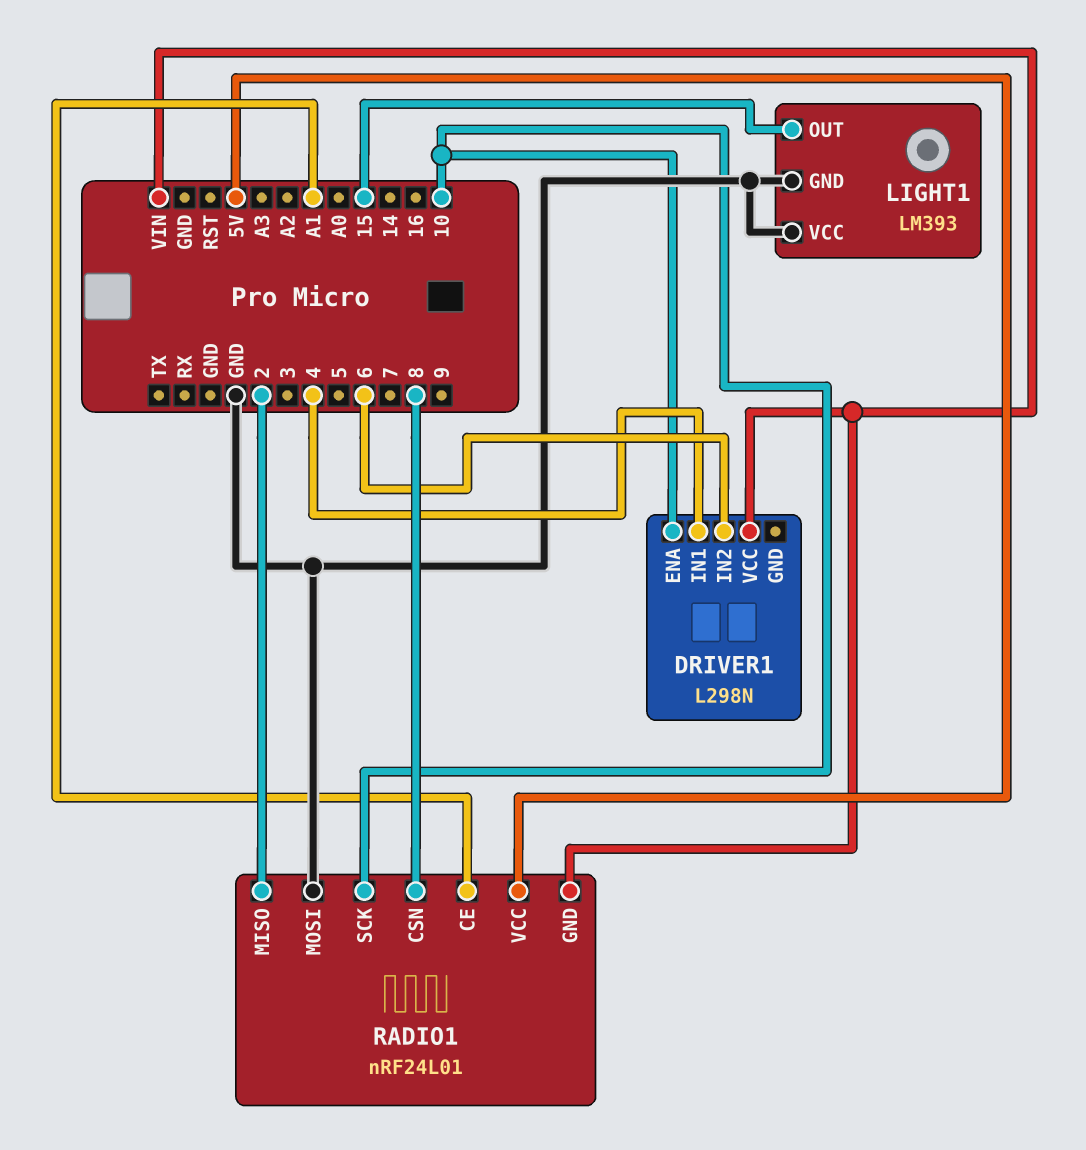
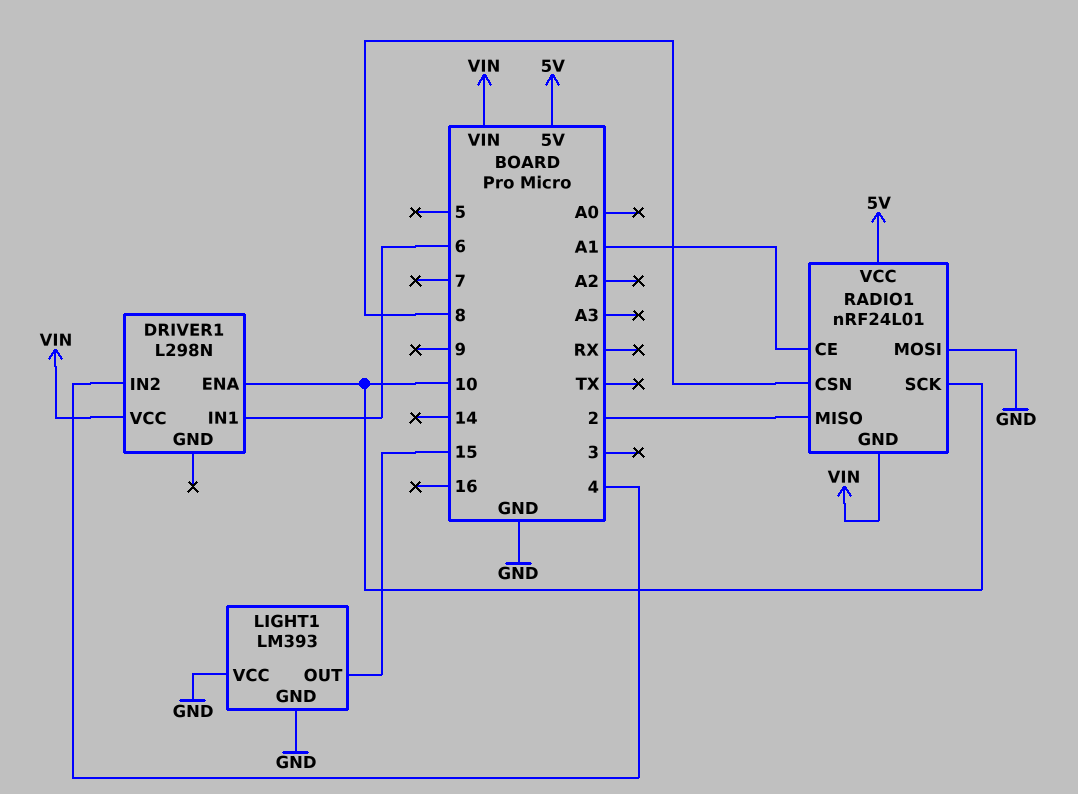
DRIVER1 pin IN1: 4 -> 6
DRIVER1 pin IN2: 6 -> 4

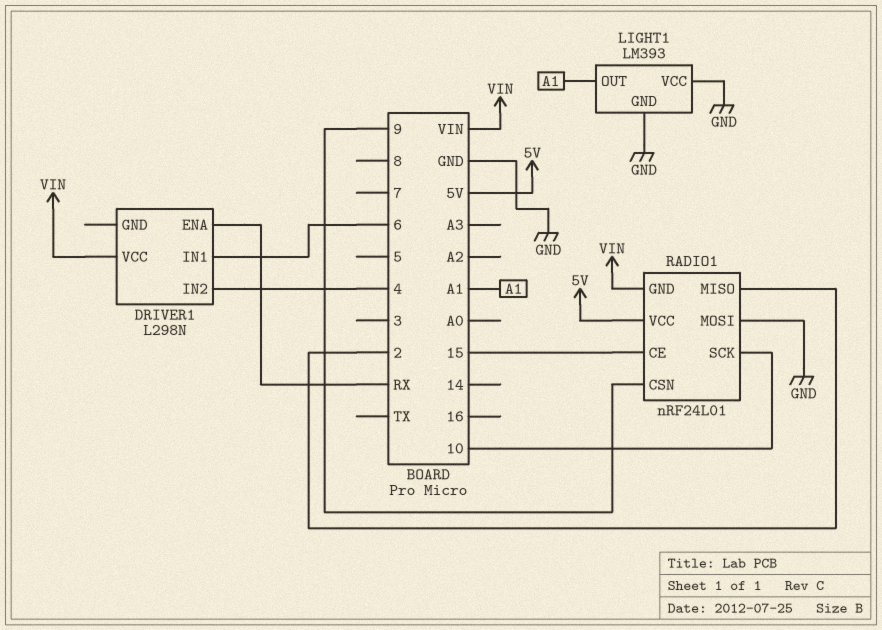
DRIVER1 pin ENA: 10 -> RX
LIGHT1 pin OUT: 15 -> A1
RADIO1 pin CE: A1 -> 15
RADIO1 pin CSN: 8 -> 9

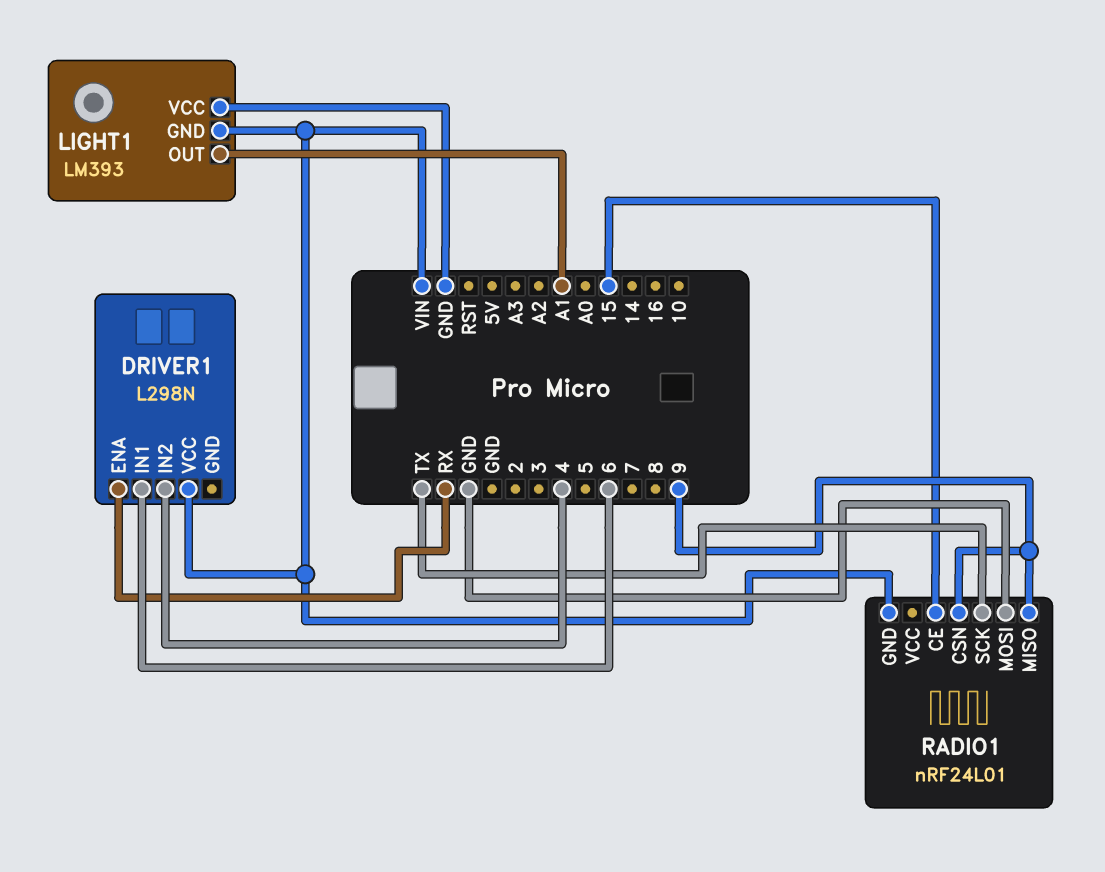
LIGHT1 pin GND: GND -> VIN
RADIO1 pin MISO: 2 -> 9
RADIO1 pin SCK: 10 -> TX
RADIO1 pin VCC: 5V -> none

